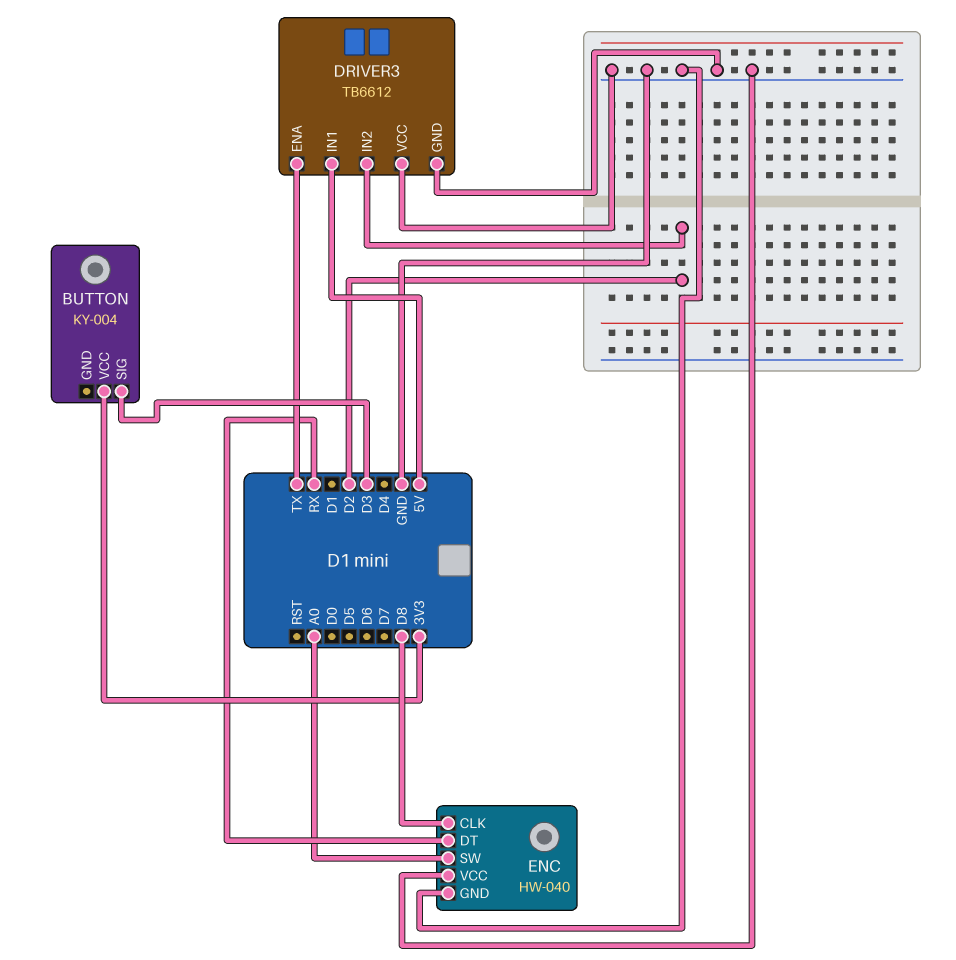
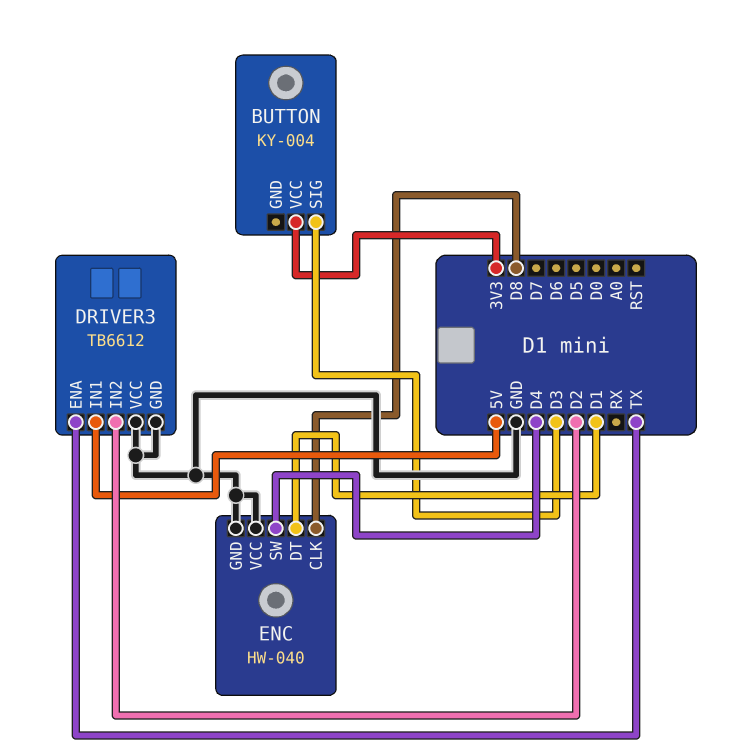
ENC pin DT: RX -> D1
ENC pin SW: A0 -> D4

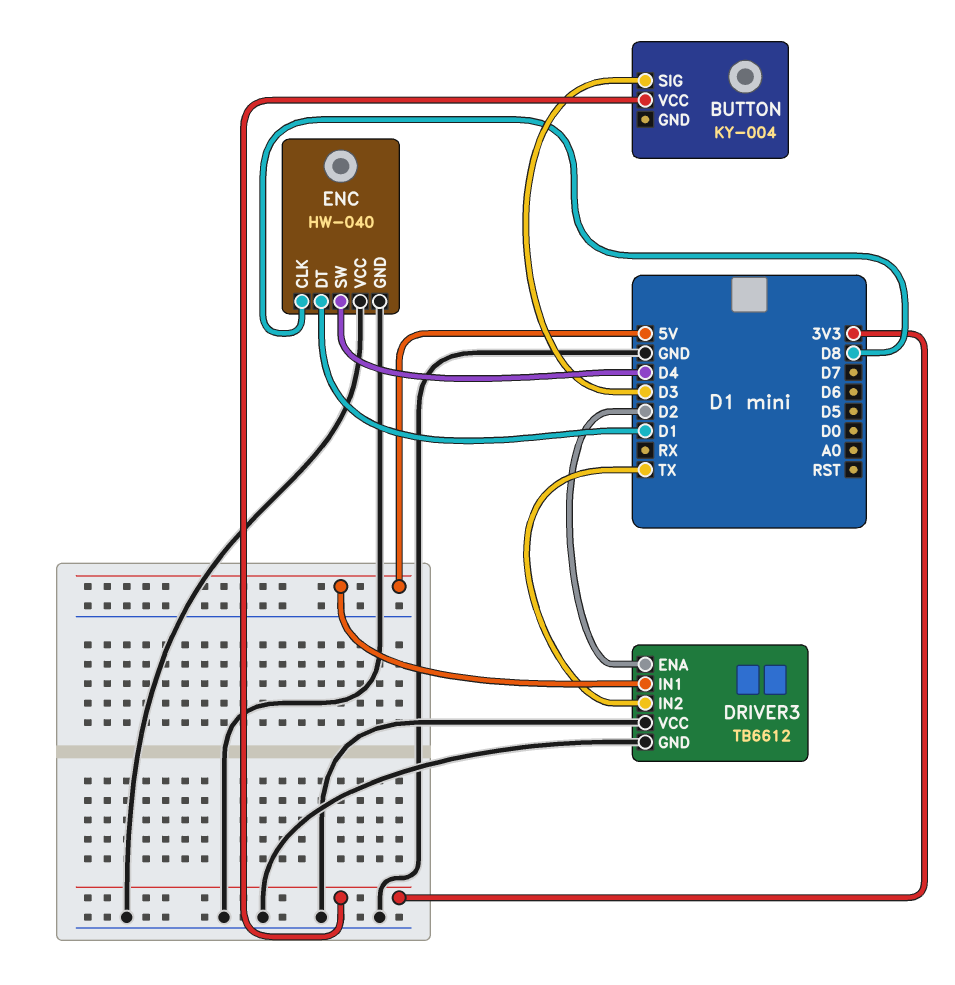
DRIVER3 pin ENA: TX -> D2
DRIVER3 pin IN2: D2 -> TX

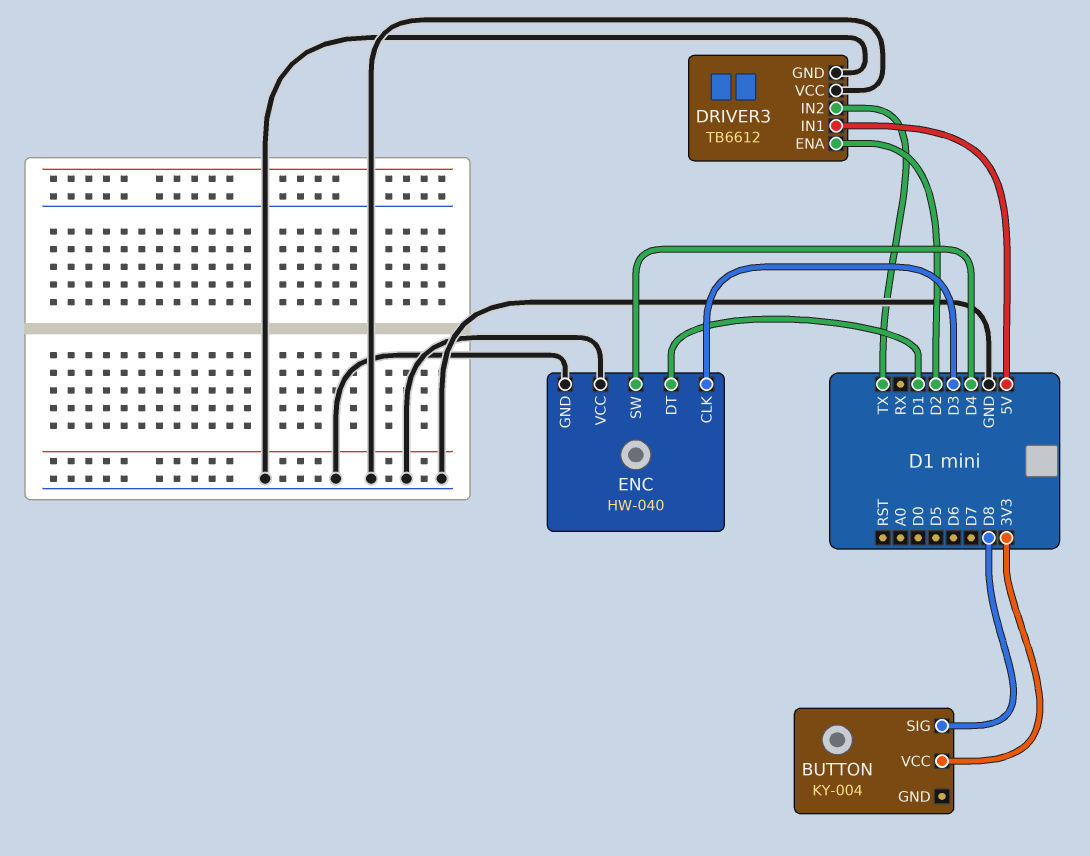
BUTTON pin SIG: D3 -> D8
ENC pin CLK: D8 -> D3

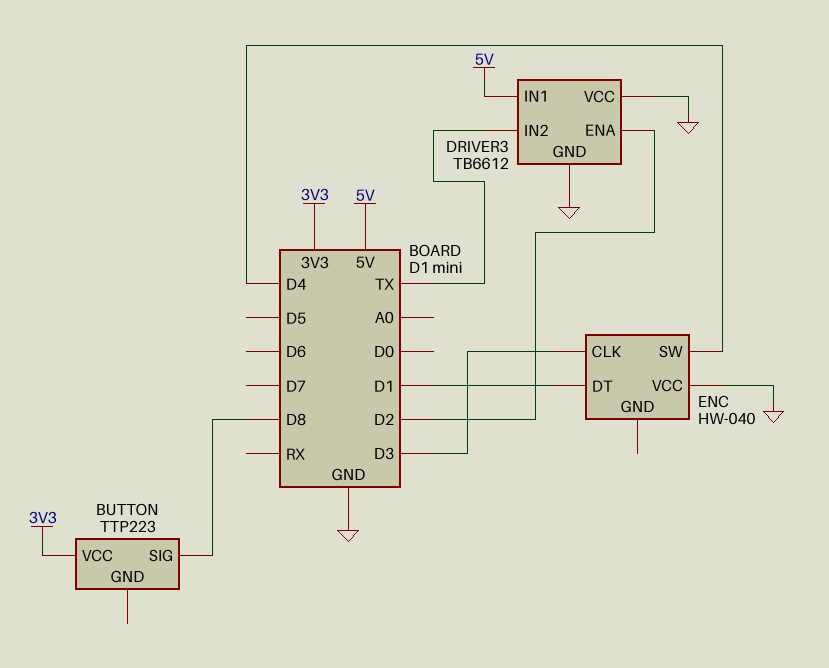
BUTTON: KY-004 -> TTP223
ENC pin GND: GND -> none

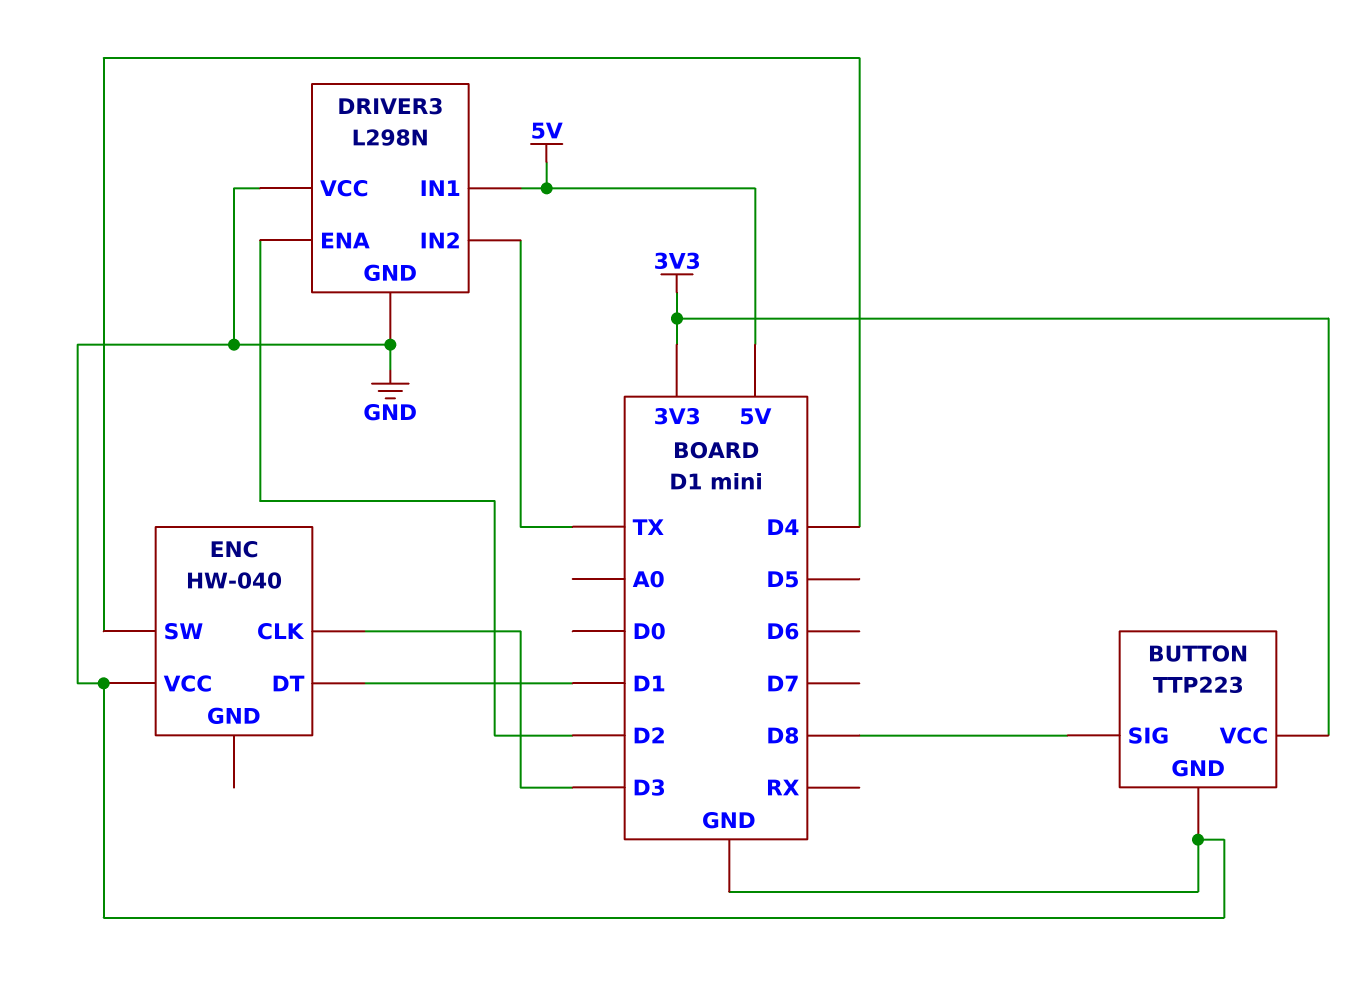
BUTTON pin GND: none -> GND
DRIVER3: TB6612 -> L298N

